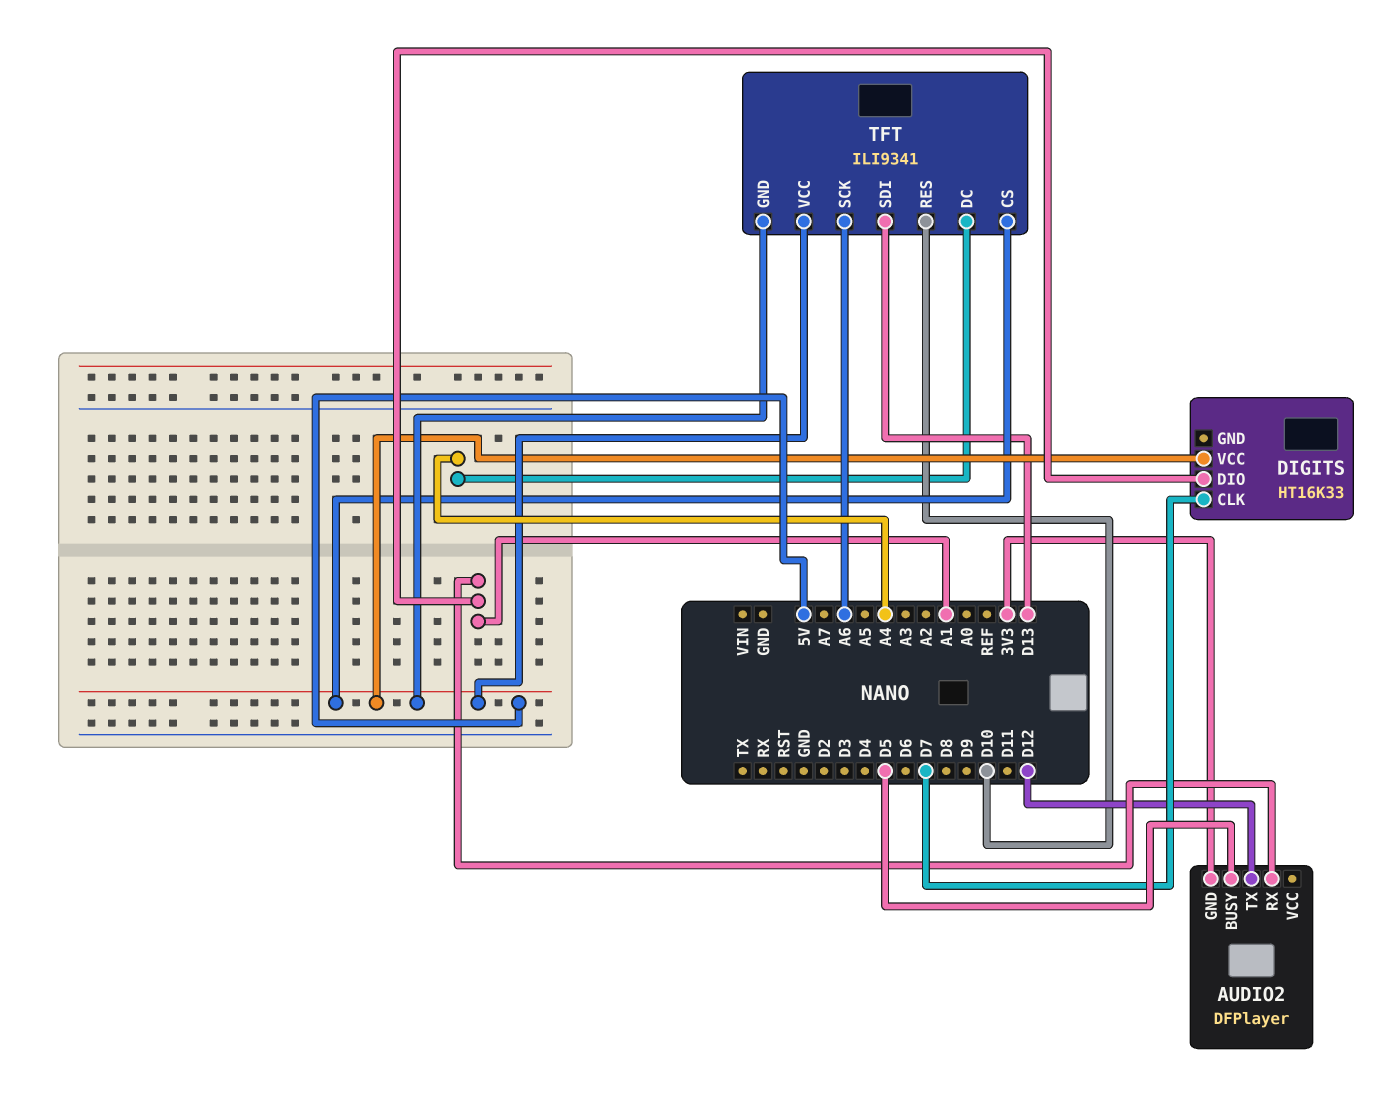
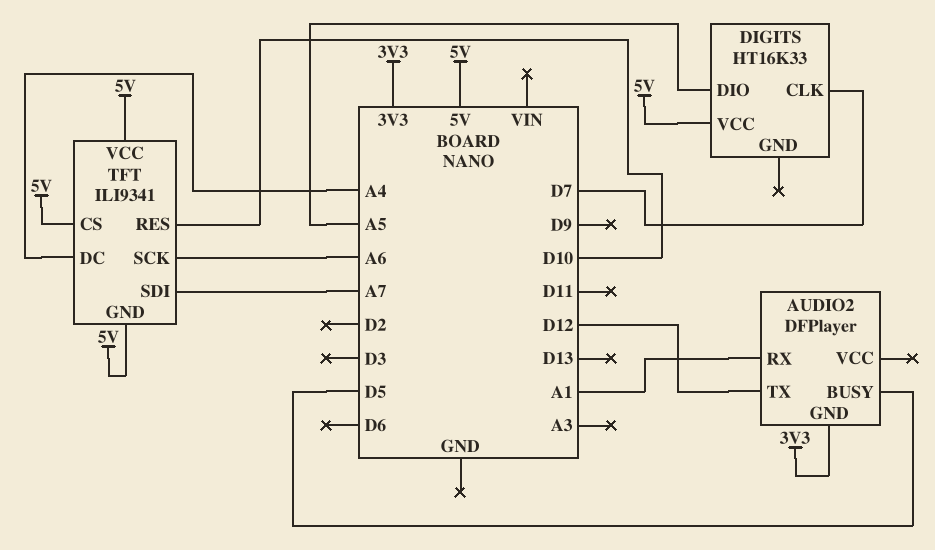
DIGITS pin DIO: A1 -> A5
TFT pin SDI: D13 -> A7

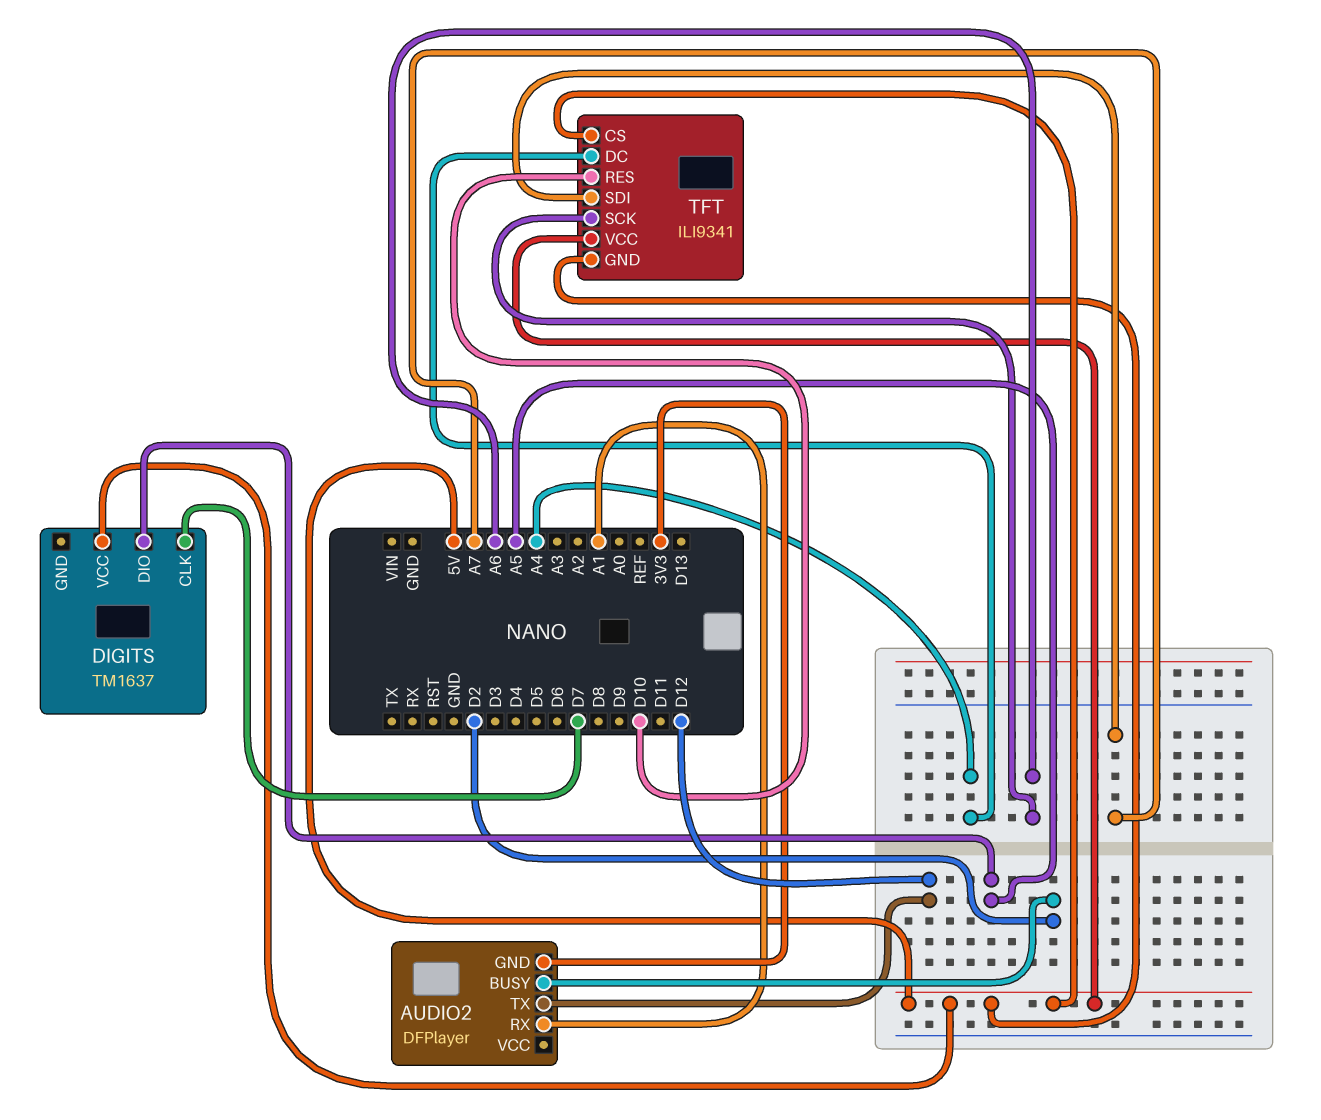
AUDIO2 pin BUSY: D5 -> D2
DIGITS: HT16K33 -> TM1637

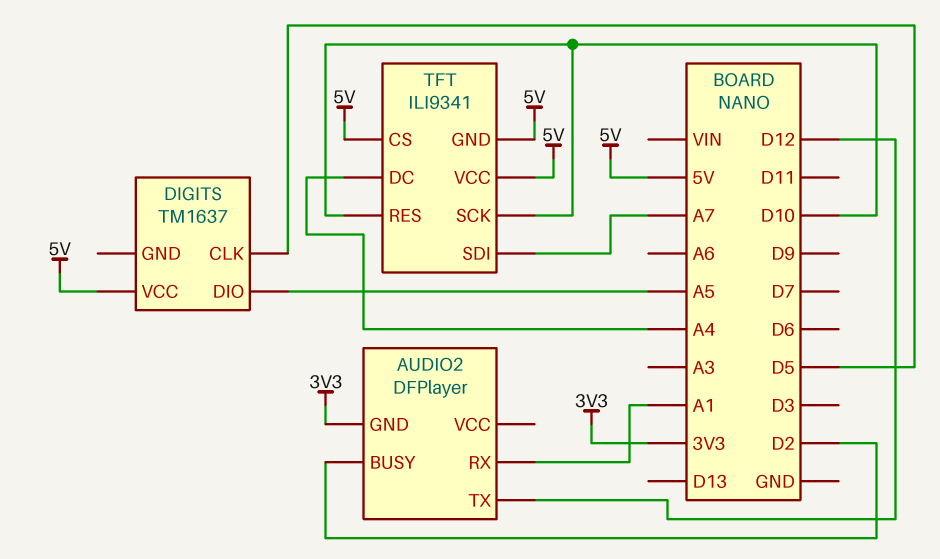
DIGITS pin CLK: D7 -> D5
TFT pin SCK: A6 -> D10

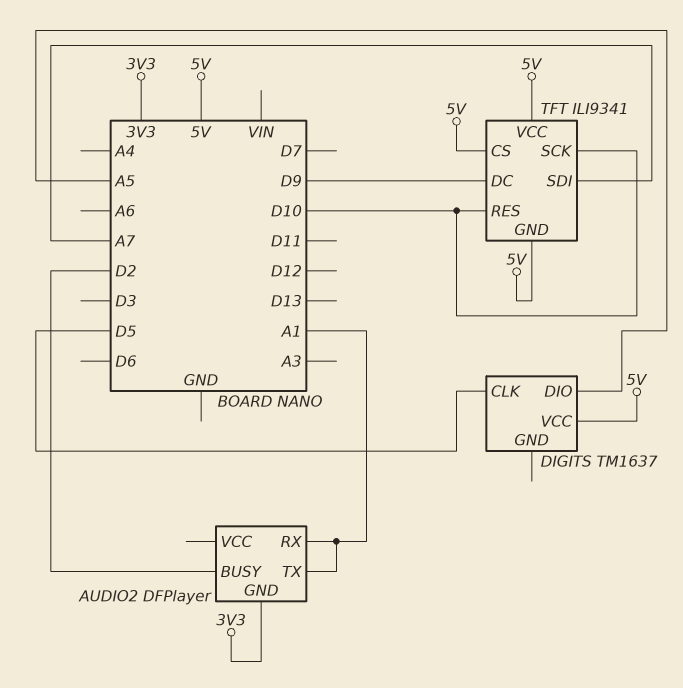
AUDIO2 pin TX: D12 -> A1
TFT pin DC: A4 -> D9

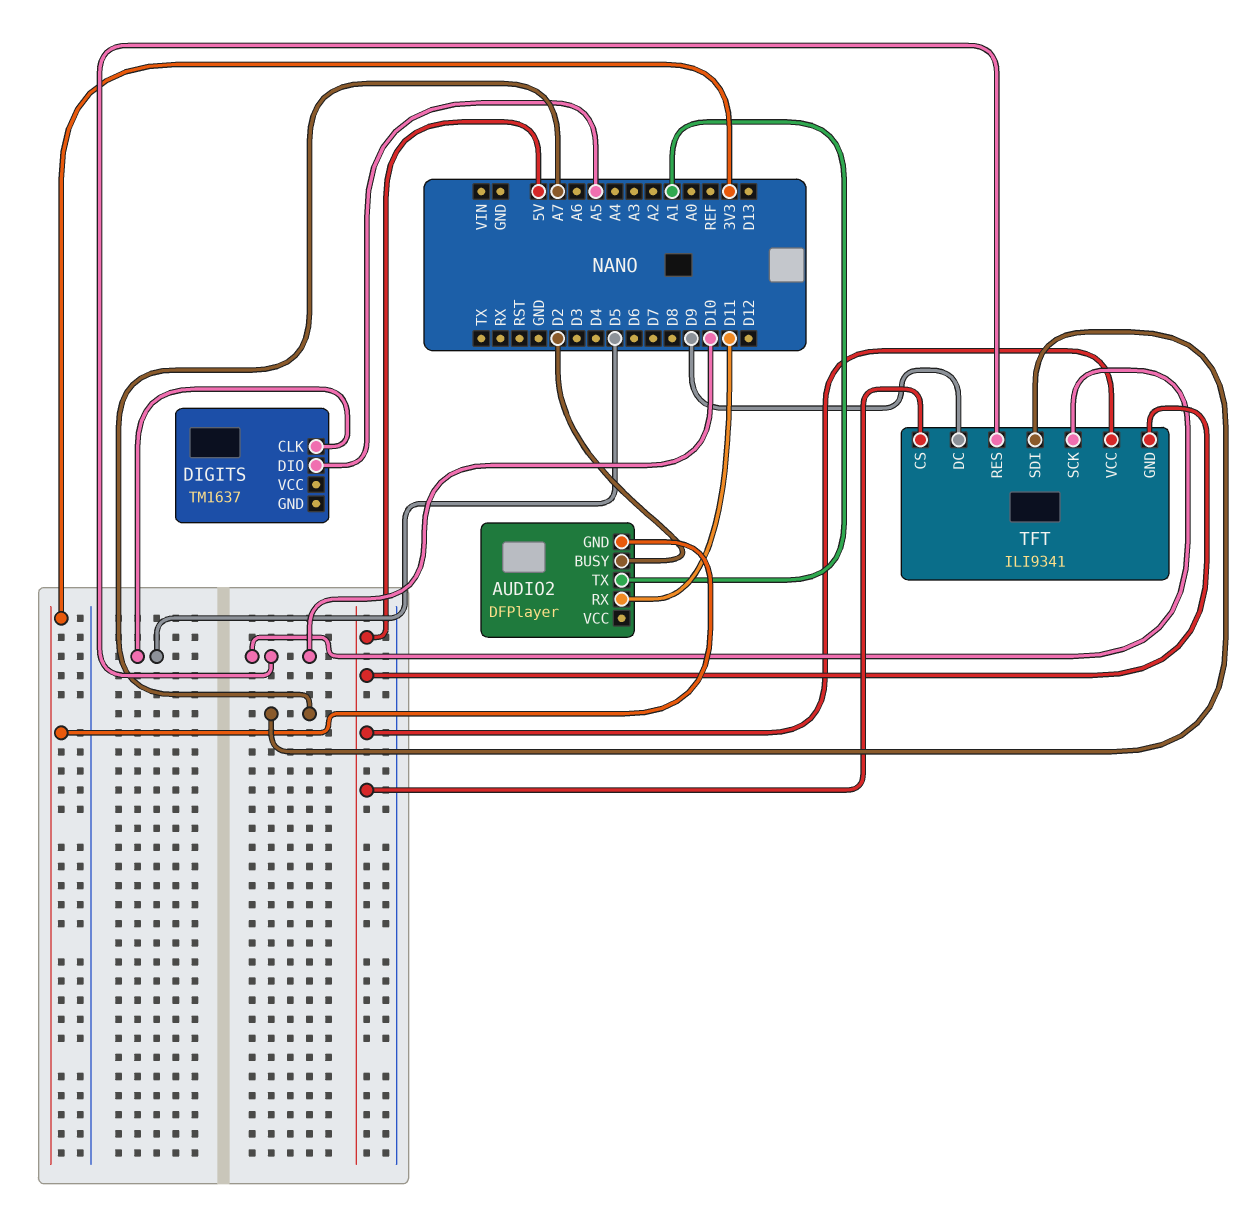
AUDIO2 pin RX: A1 -> D11
DIGITS pin VCC: 5V -> none

